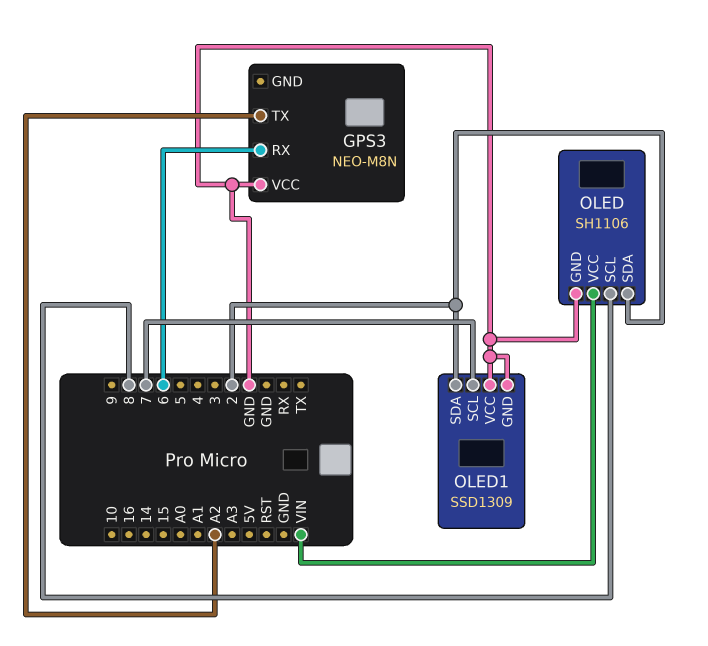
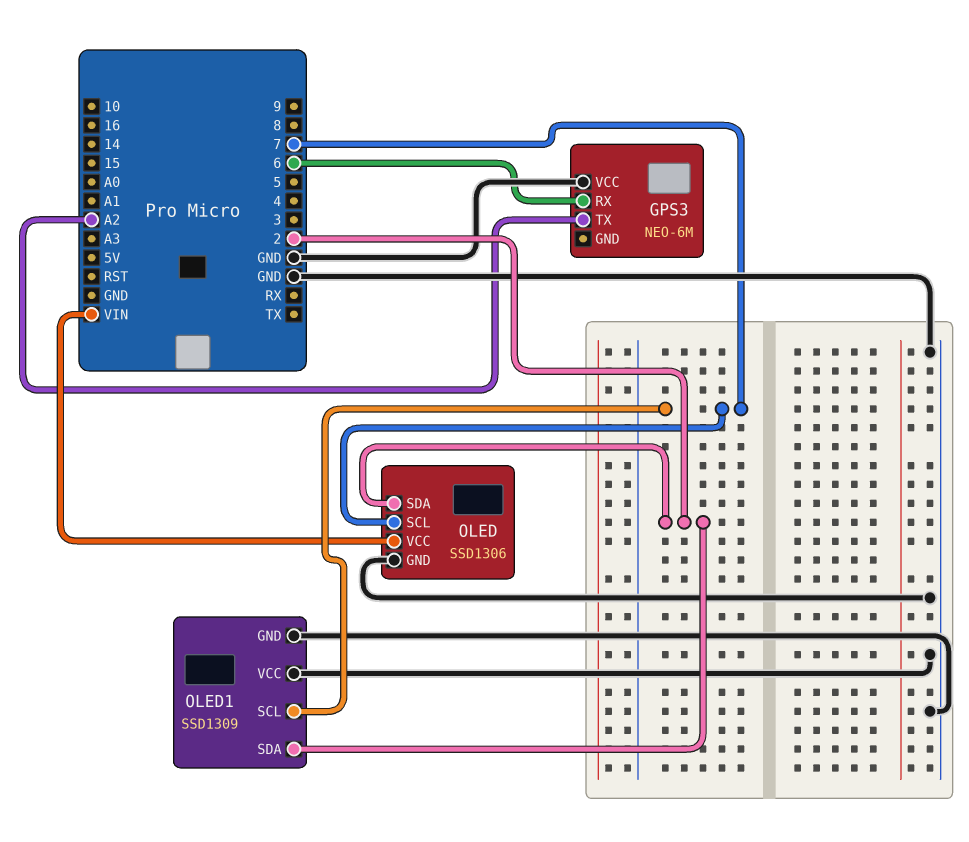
GPS3: NEO-M8N -> NEO-6M
OLED: SH1106 -> SSD1306
OLED pin SCL: 8 -> 7

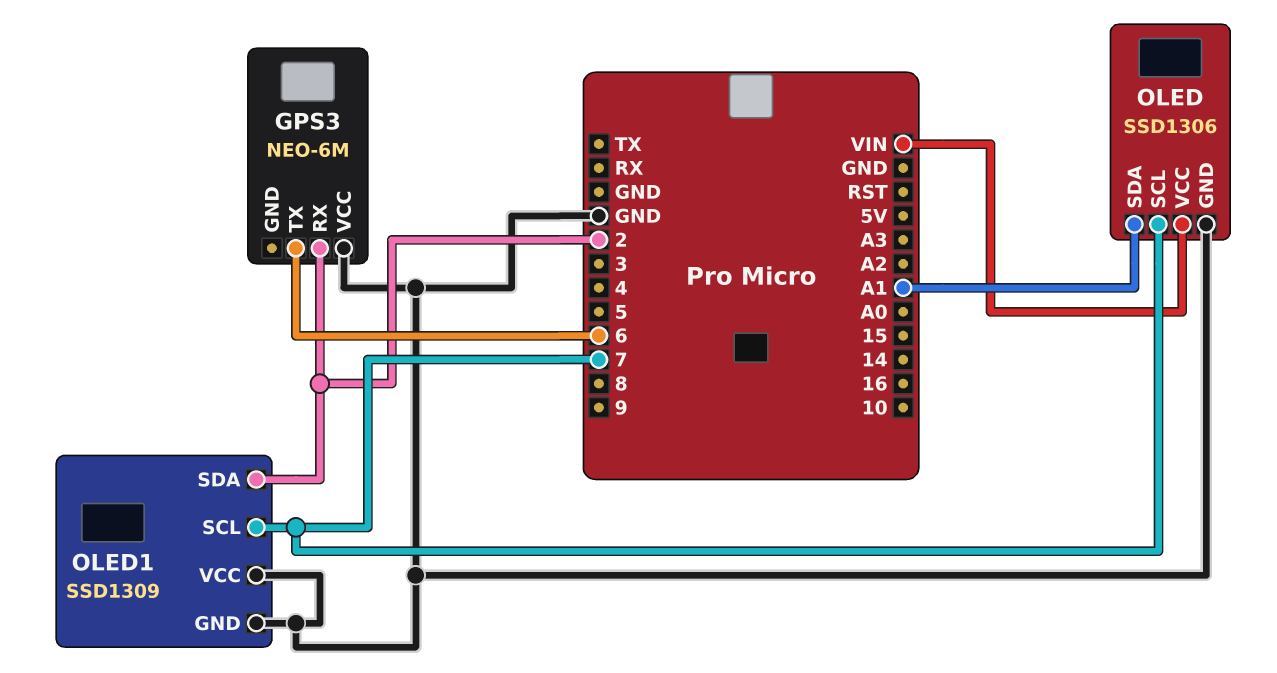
GPS3 pin RX: 6 -> 2
GPS3 pin TX: A2 -> 6
OLED pin SDA: 2 -> A1

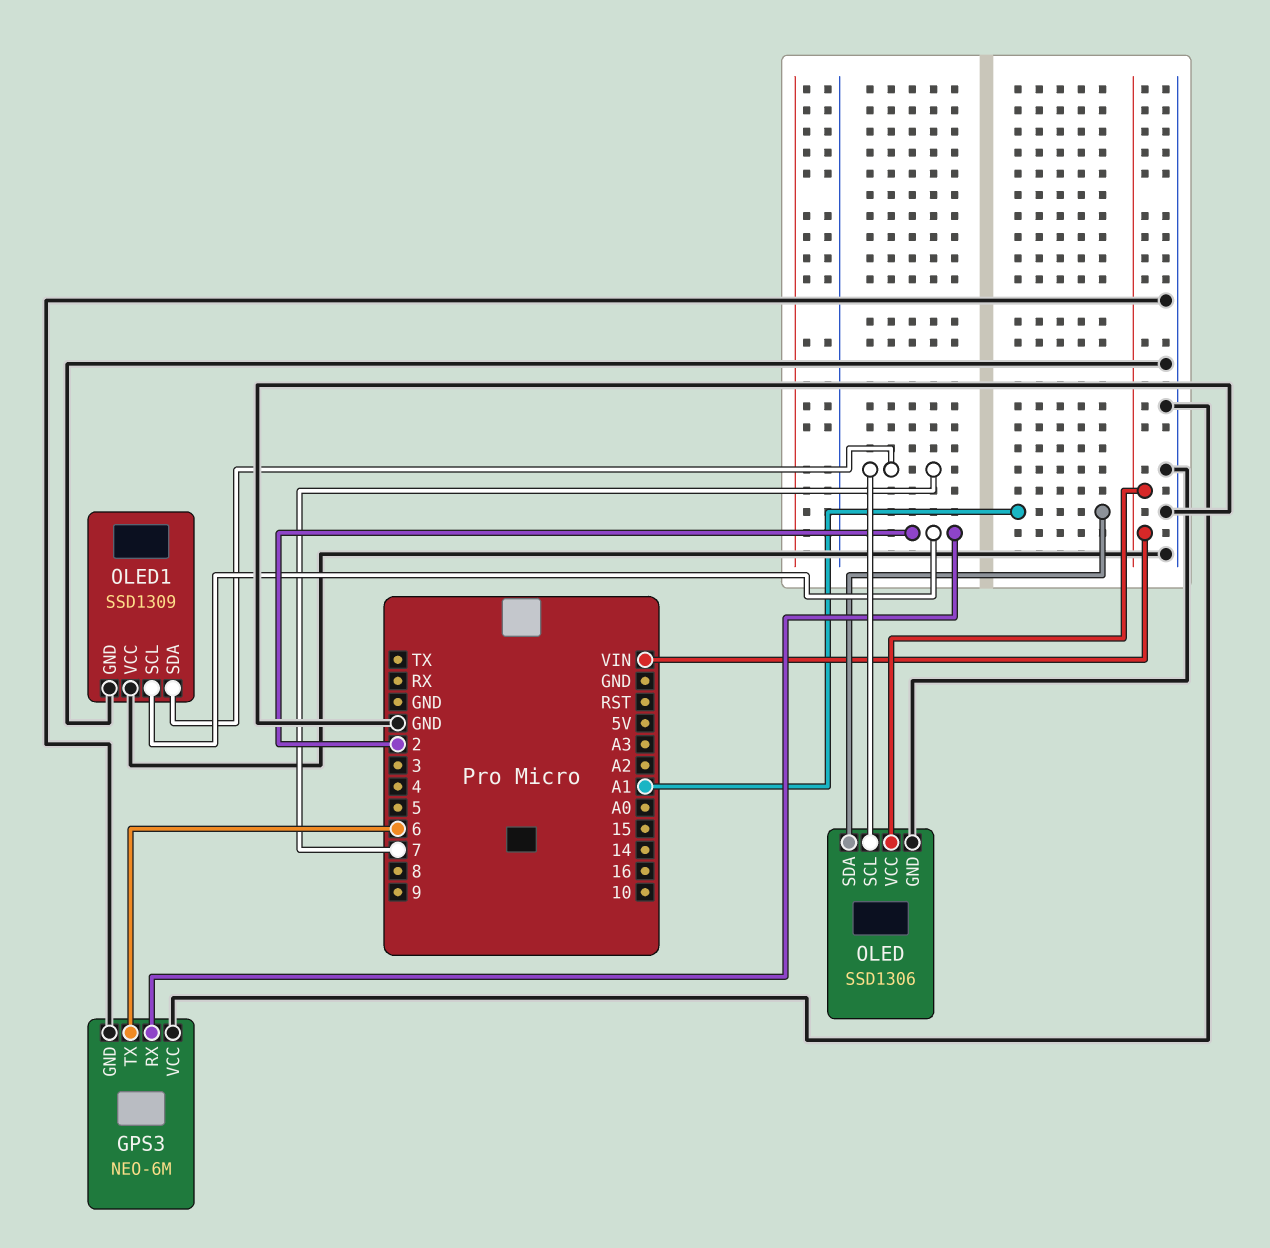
GPS3 pin GND: none -> GND
OLED1 pin SCL: 7 -> 2
OLED1 pin SDA: 2 -> 7

